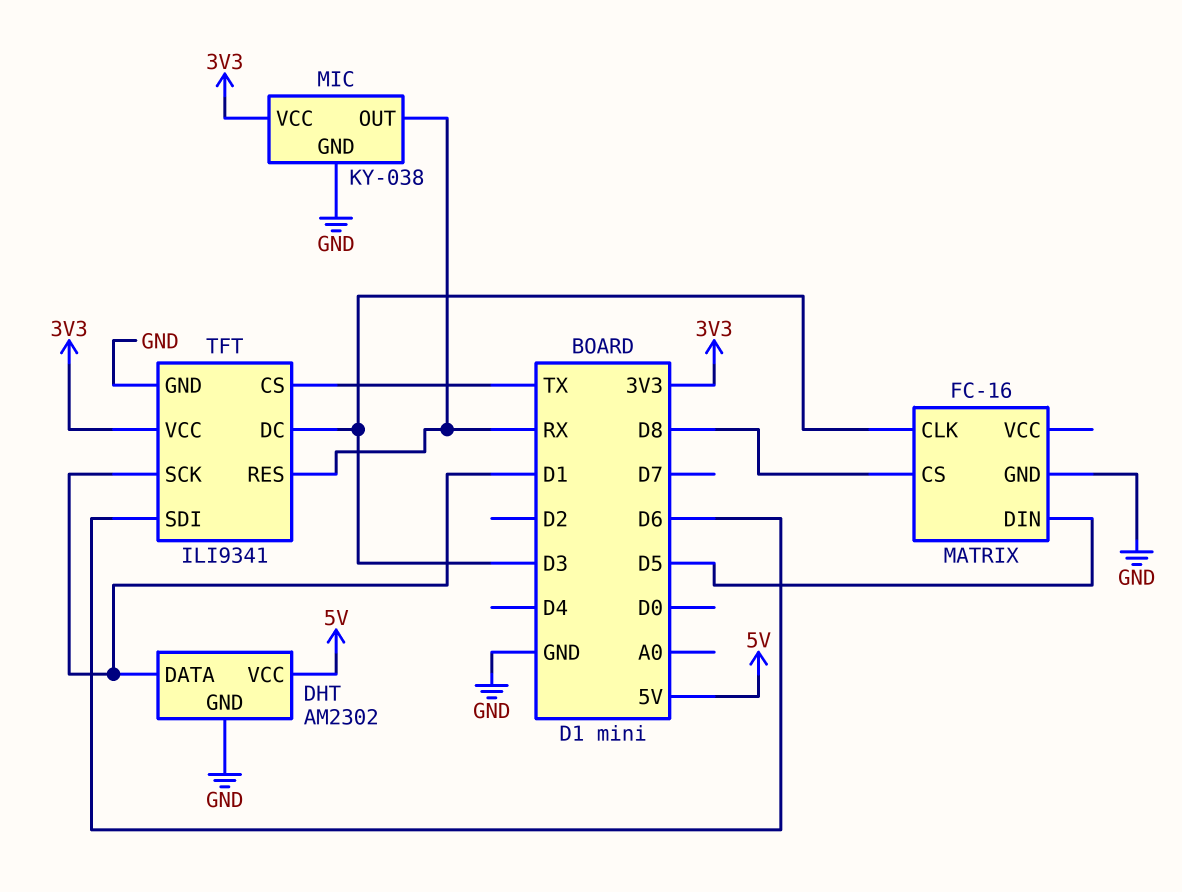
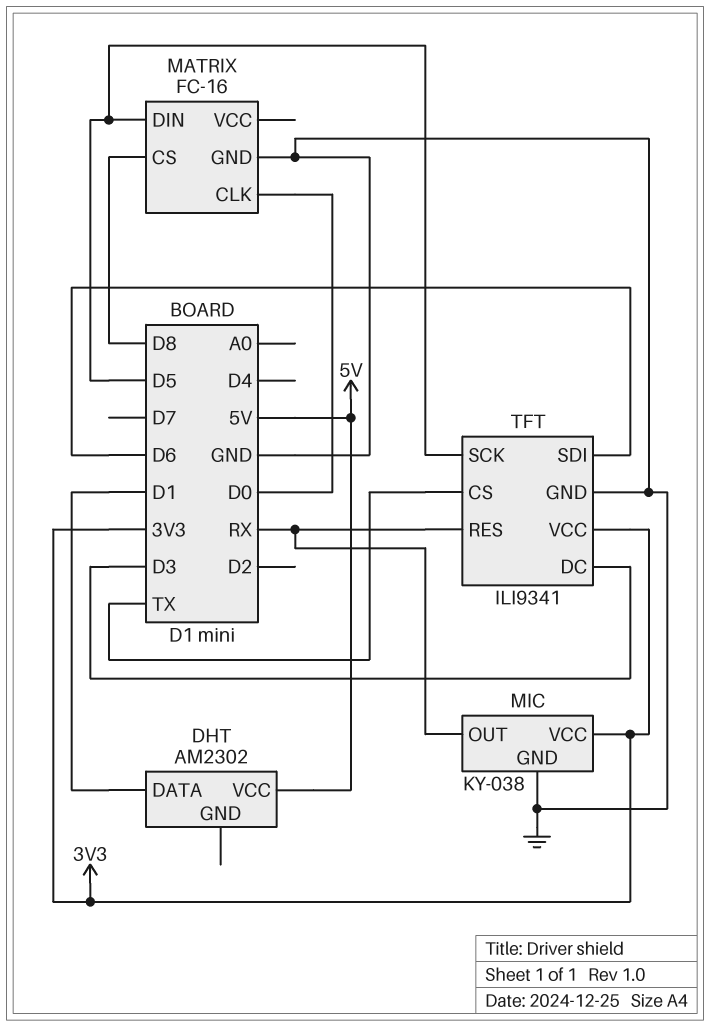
DHT pin GND: GND -> none
MATRIX pin CLK: D3 -> D0
TFT pin SCK: D1 -> D5

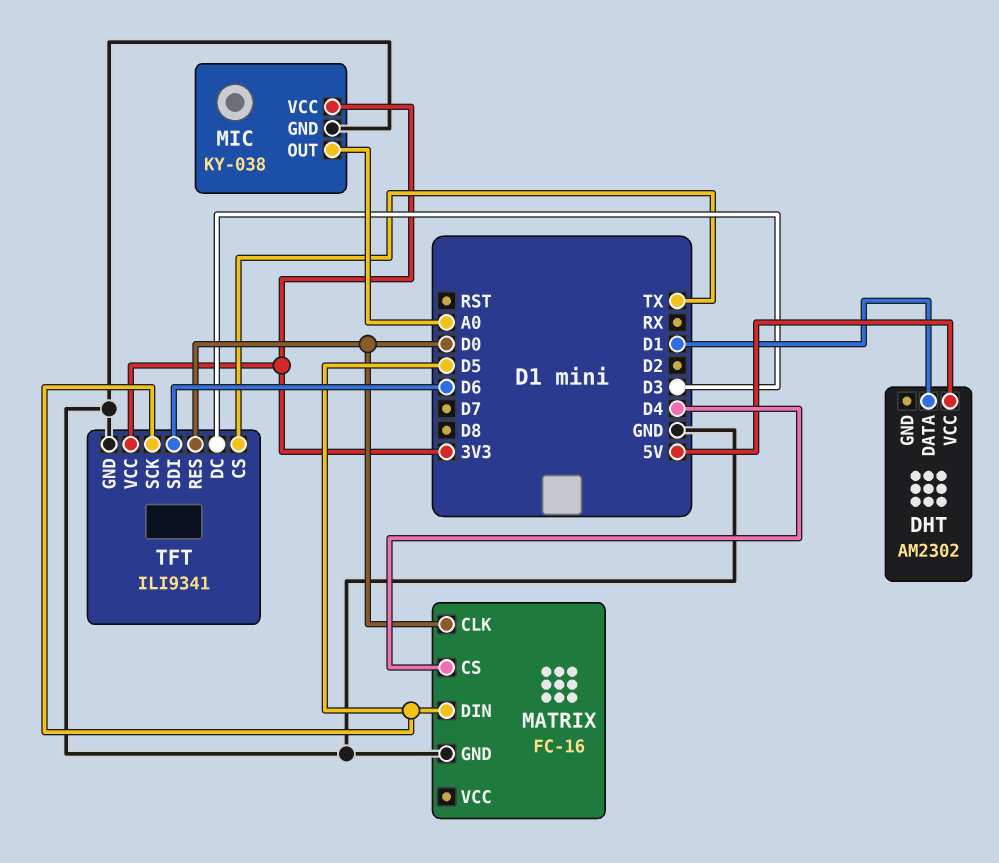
MATRIX pin CS: D8 -> D4
MIC pin OUT: RX -> A0
TFT pin RES: RX -> D0

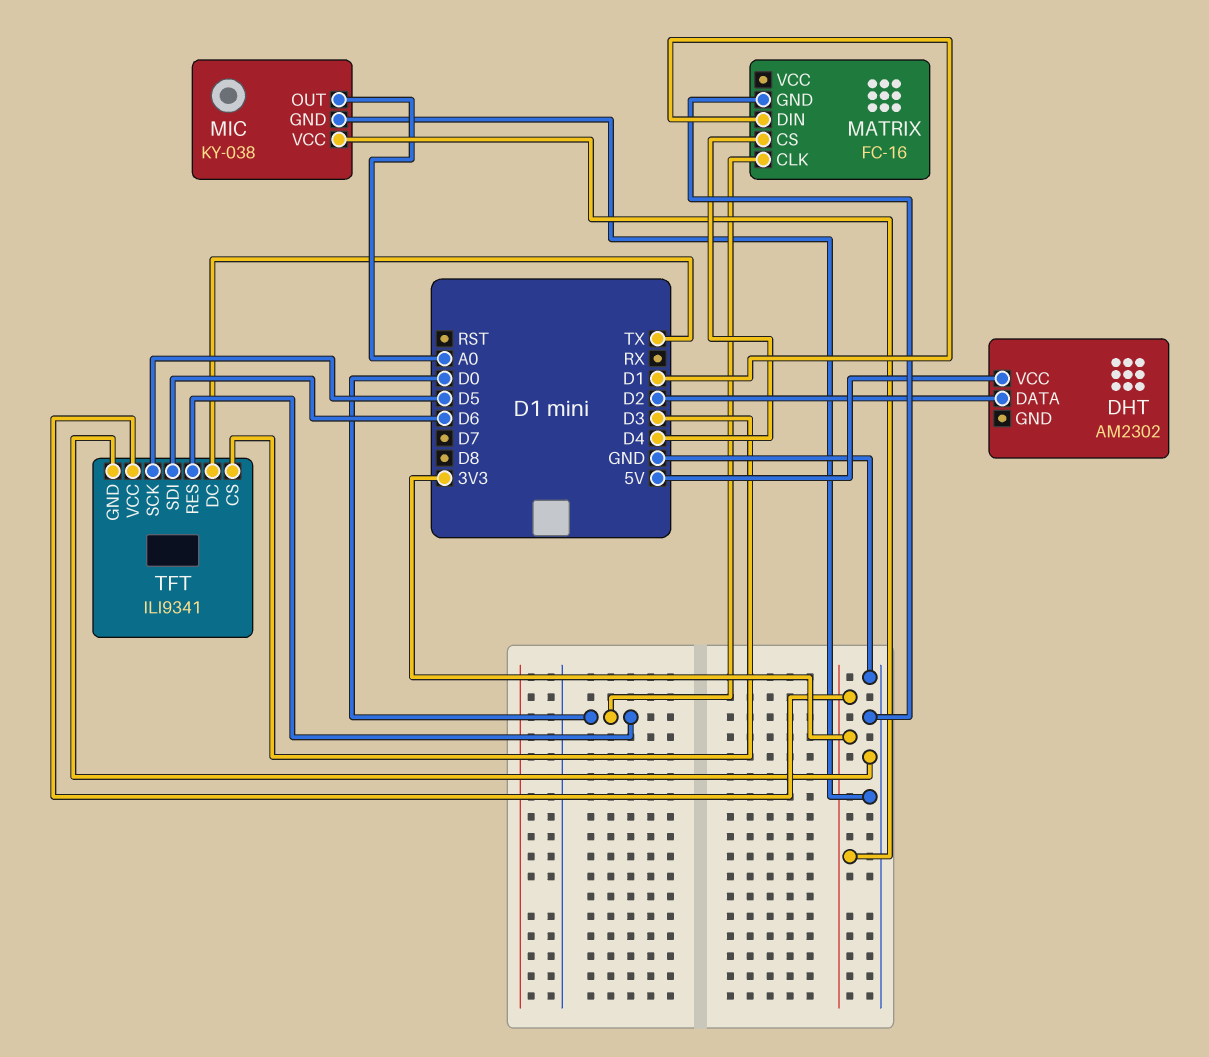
DHT pin DATA: D1 -> D2
MATRIX pin DIN: D5 -> D1
TFT pin CS: TX -> D3
TFT pin DC: D3 -> TX

